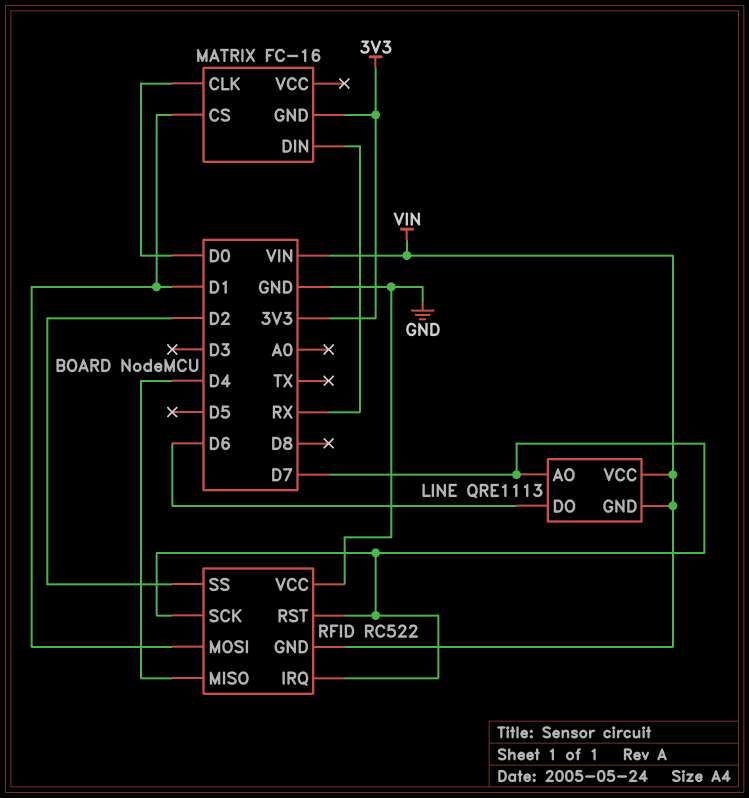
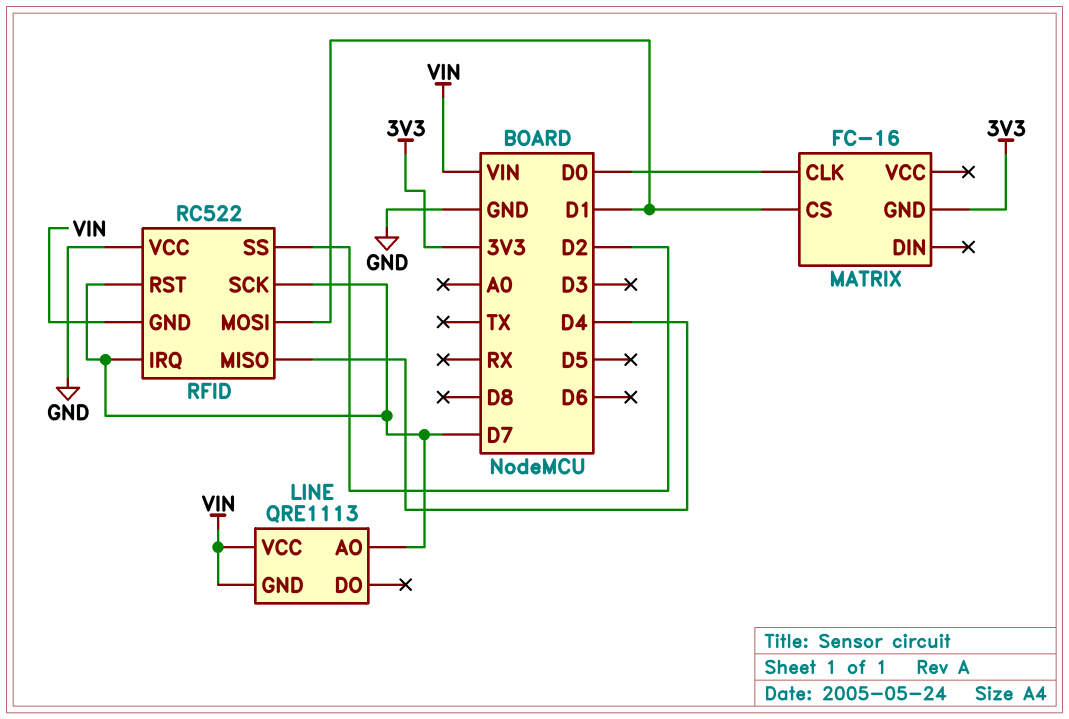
LINE pin DO: D6 -> none
MATRIX pin DIN: RX -> none

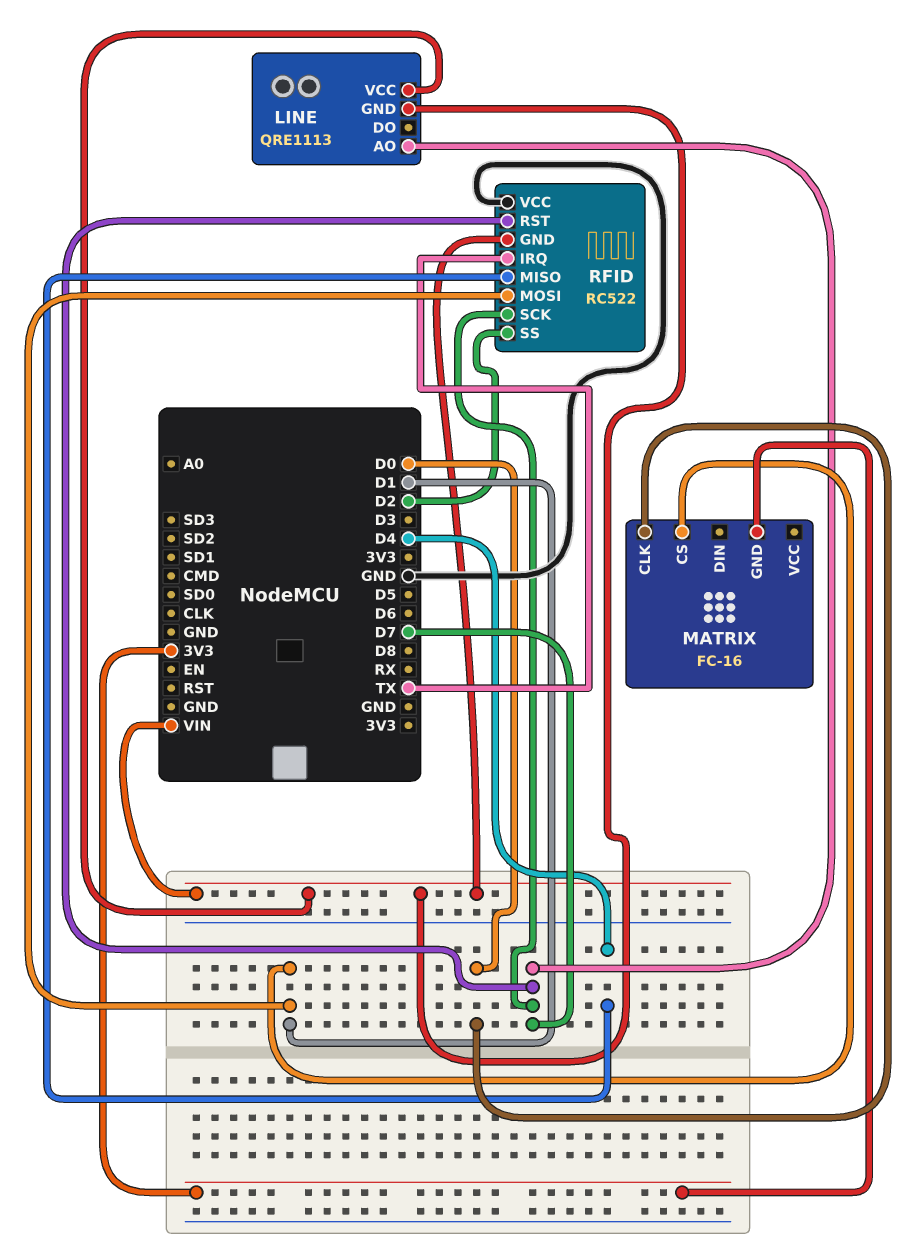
RFID pin IRQ: D7 -> TX

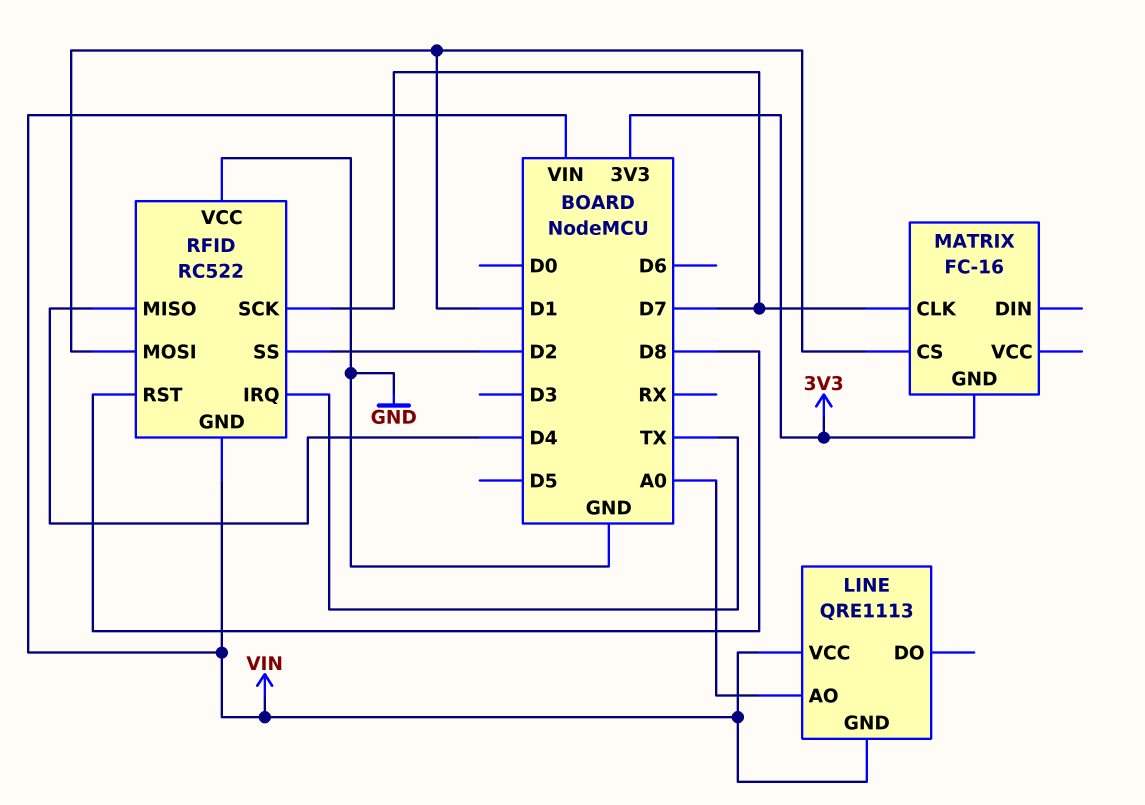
LINE pin AO: D7 -> A0
MATRIX pin CLK: D0 -> D7
RFID pin RST: D7 -> D8

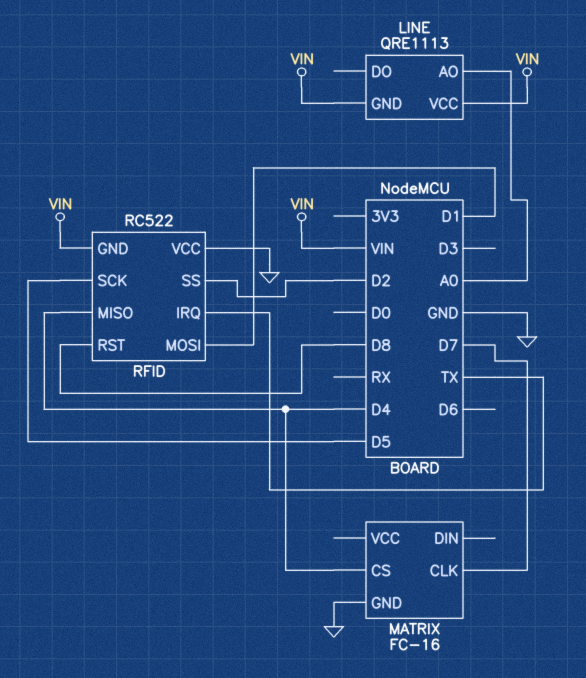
MATRIX pin CS: D1 -> D4
MATRIX pin GND: 3V3 -> GND
RFID pin SCK: D7 -> D5

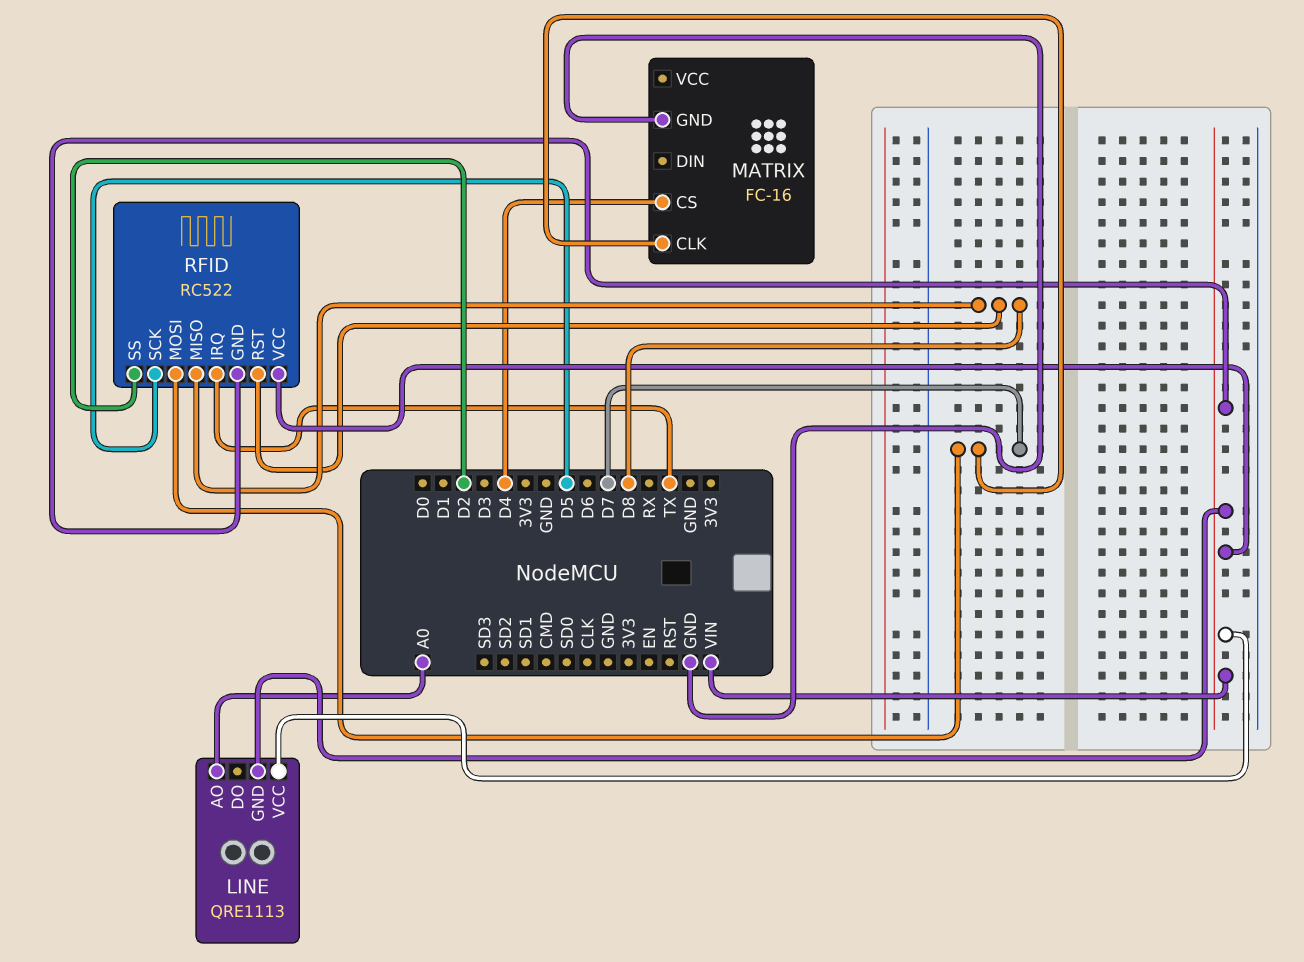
RFID pin MISO: D4 -> D8
RFID pin MOSI: D1 -> D7
RFID pin VCC: GND -> VIN

